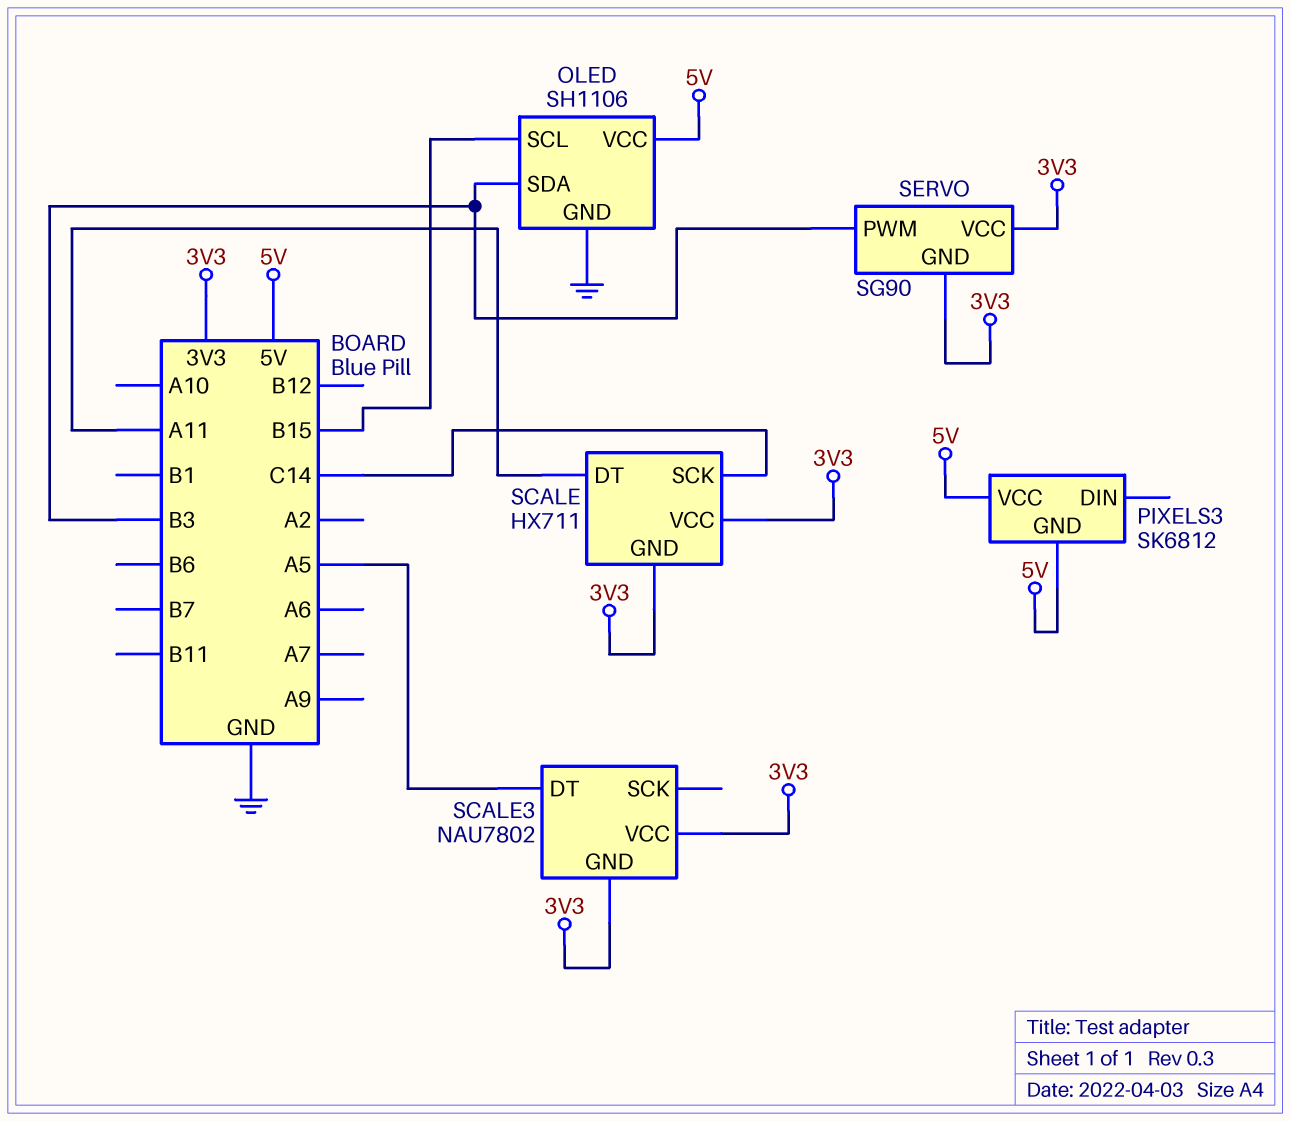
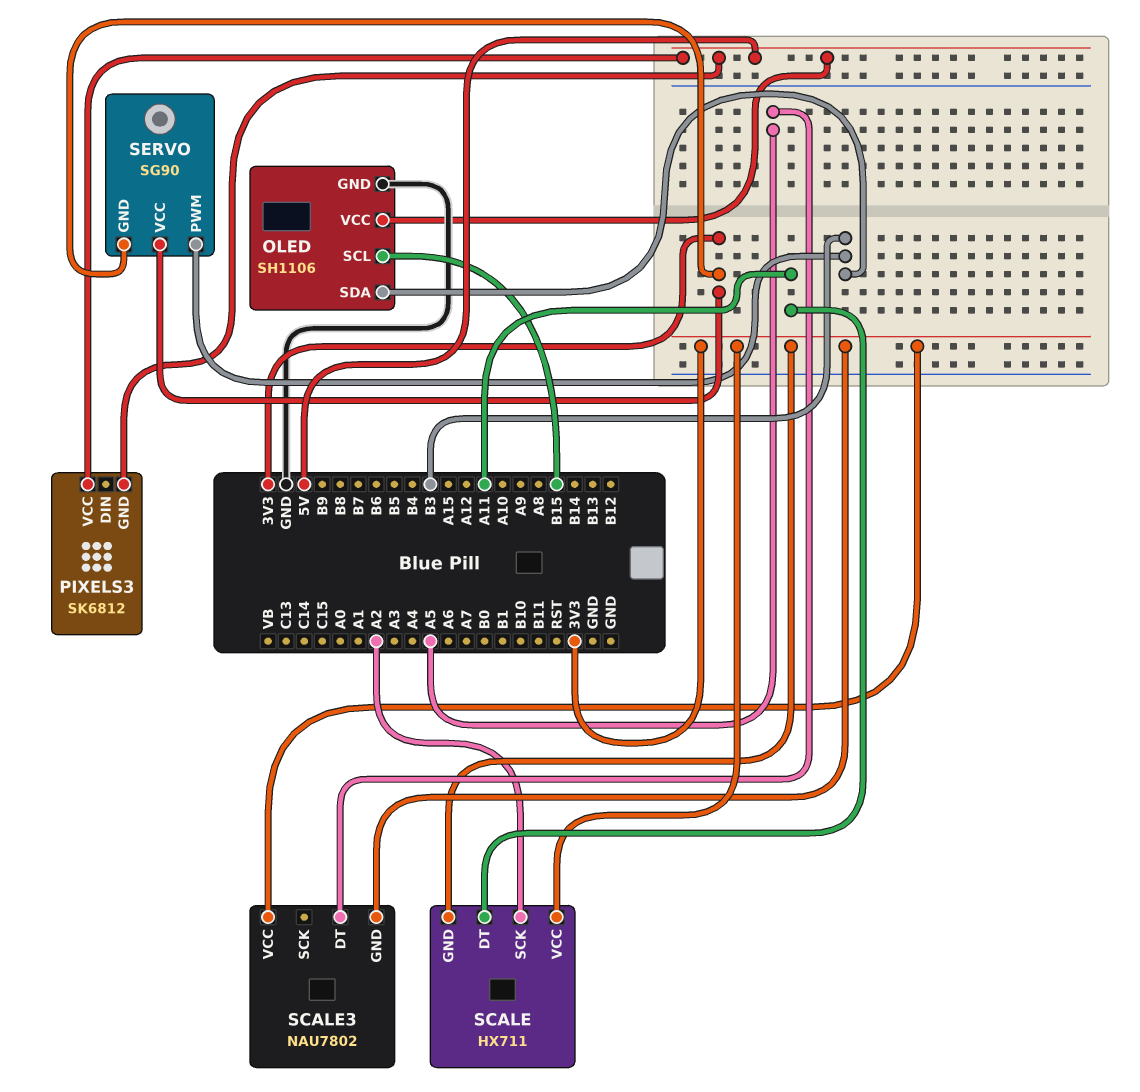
SCALE pin SCK: C14 -> A2

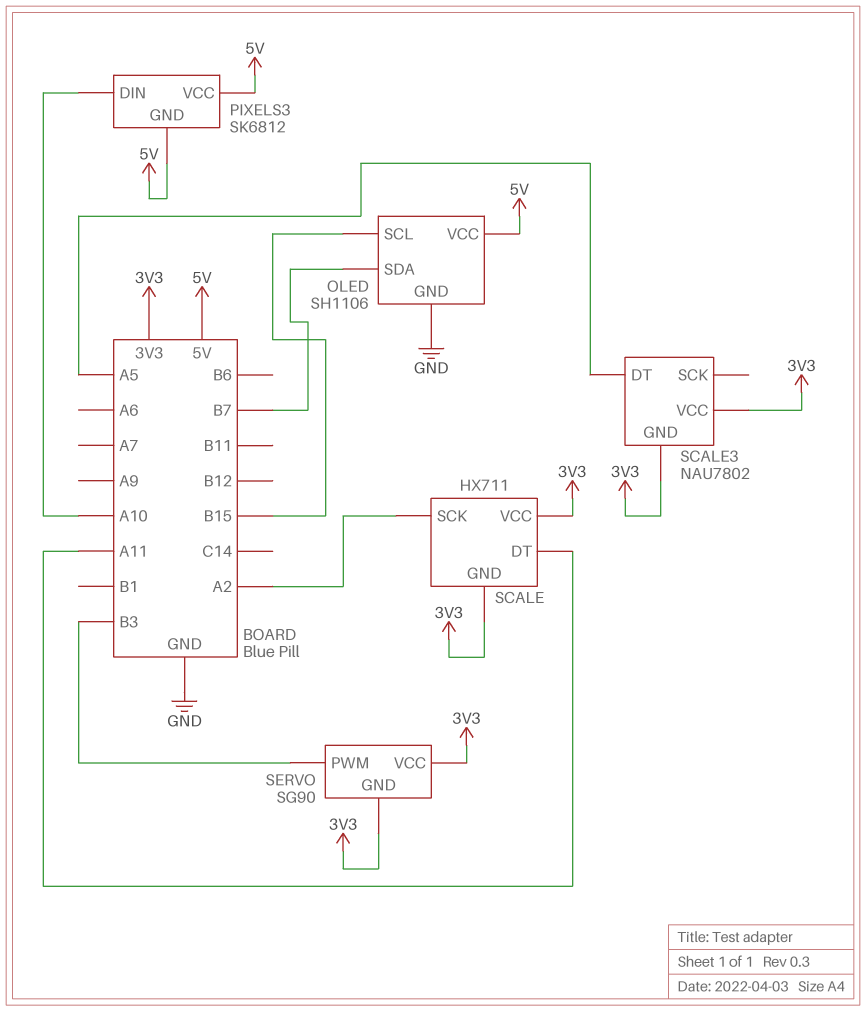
OLED pin SDA: B3 -> B7
PIXELS3 pin DIN: none -> A10

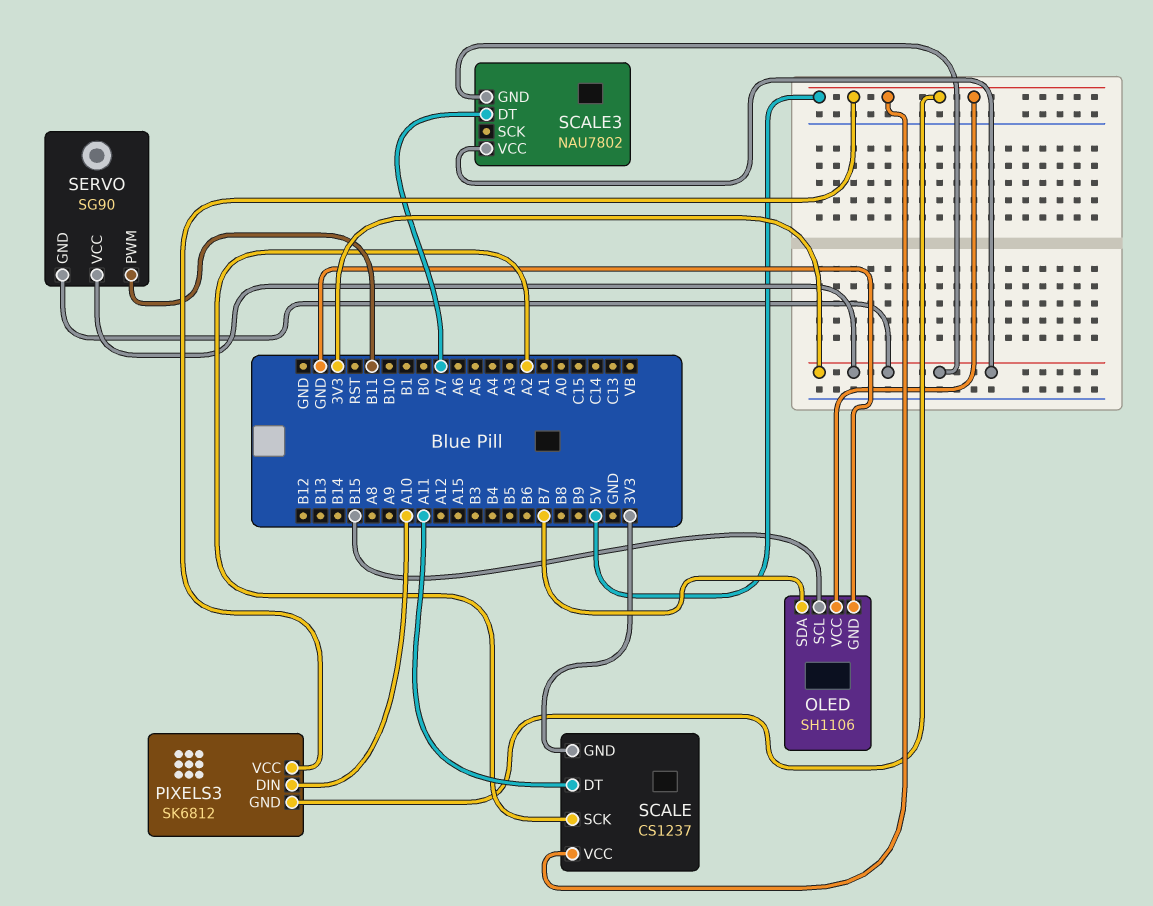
SCALE: HX711 -> CS1237
SCALE pin VCC: 3V3 -> 5V
SCALE3 pin DT: A5 -> A7
SERVO pin PWM: B3 -> B11

